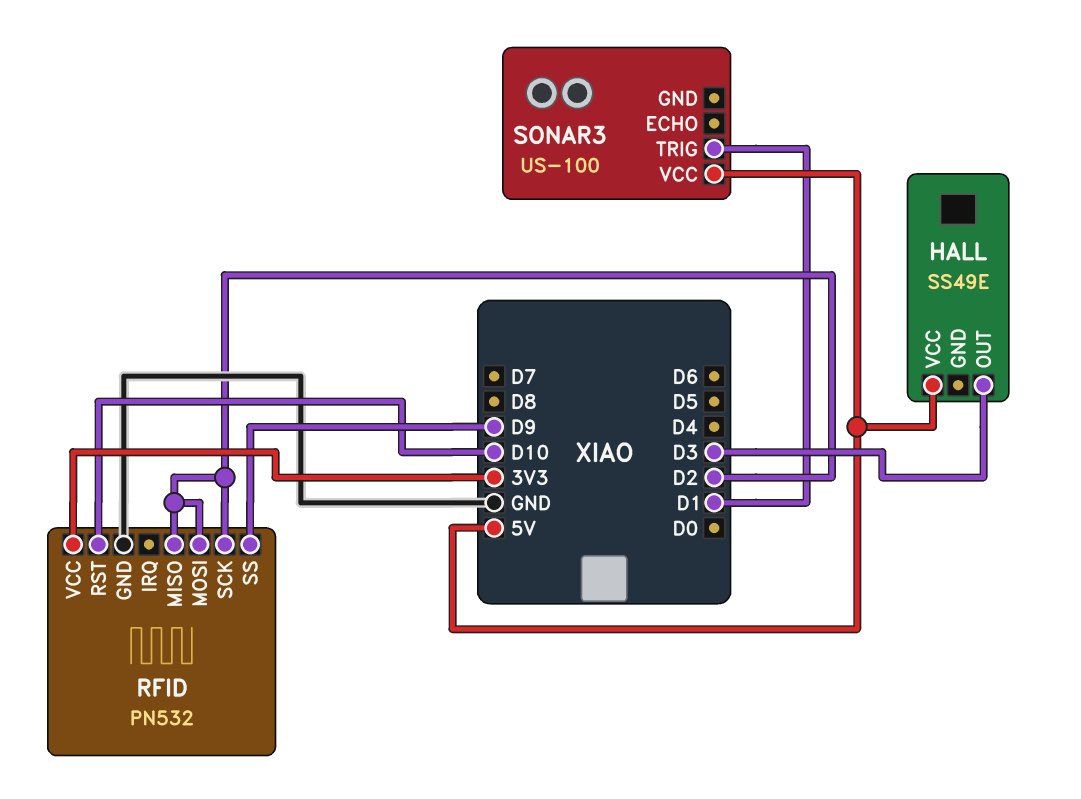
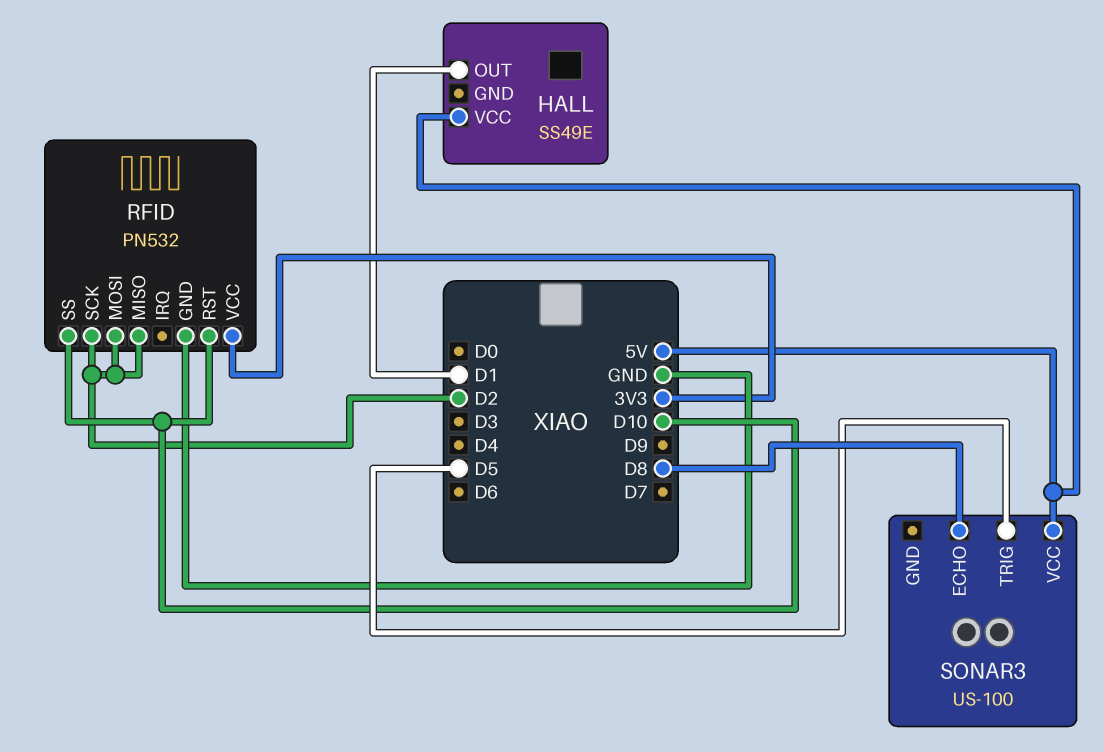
HALL pin OUT: D3 -> D1
RFID pin SS: D9 -> D10
SONAR3 pin ECHO: none -> D8
SONAR3 pin TRIG: D1 -> D5

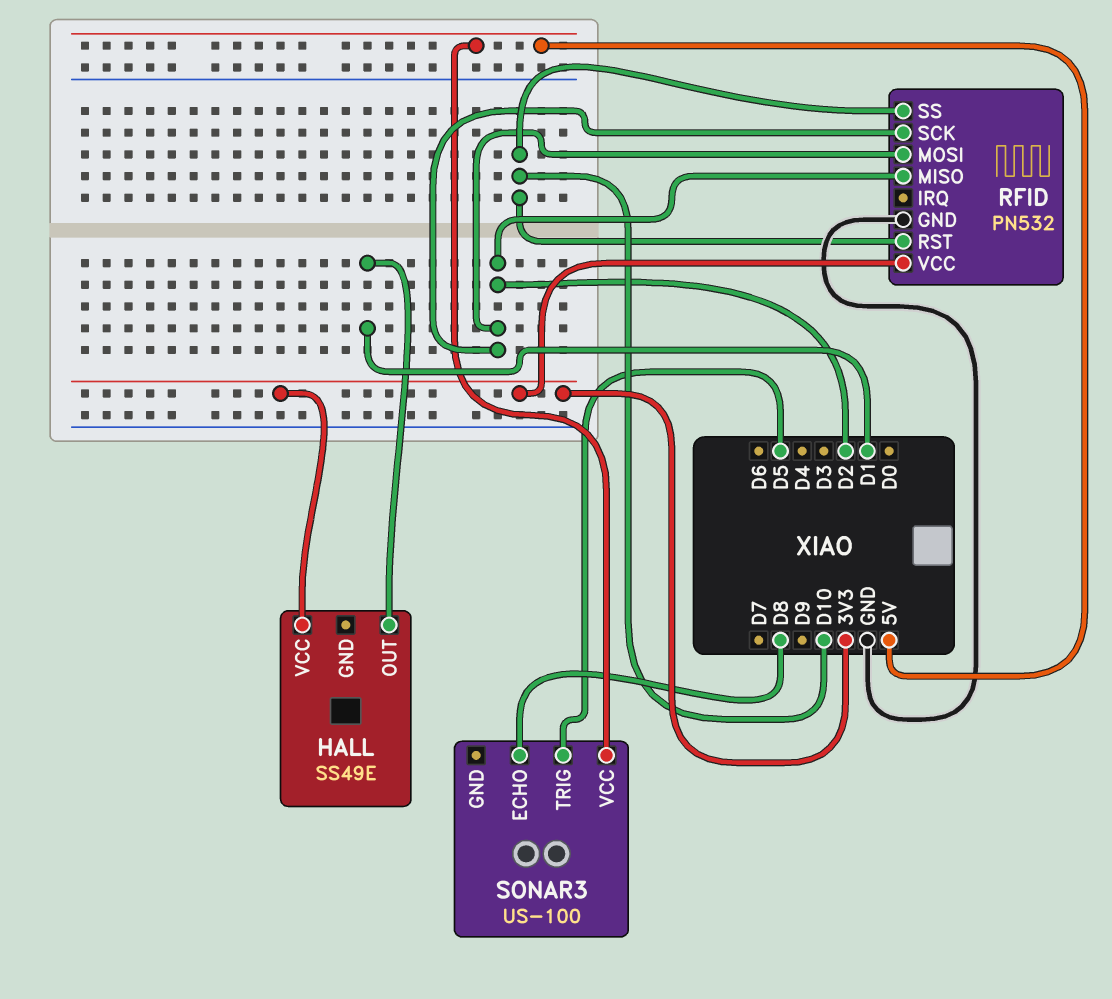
HALL pin VCC: 5V -> 3V3

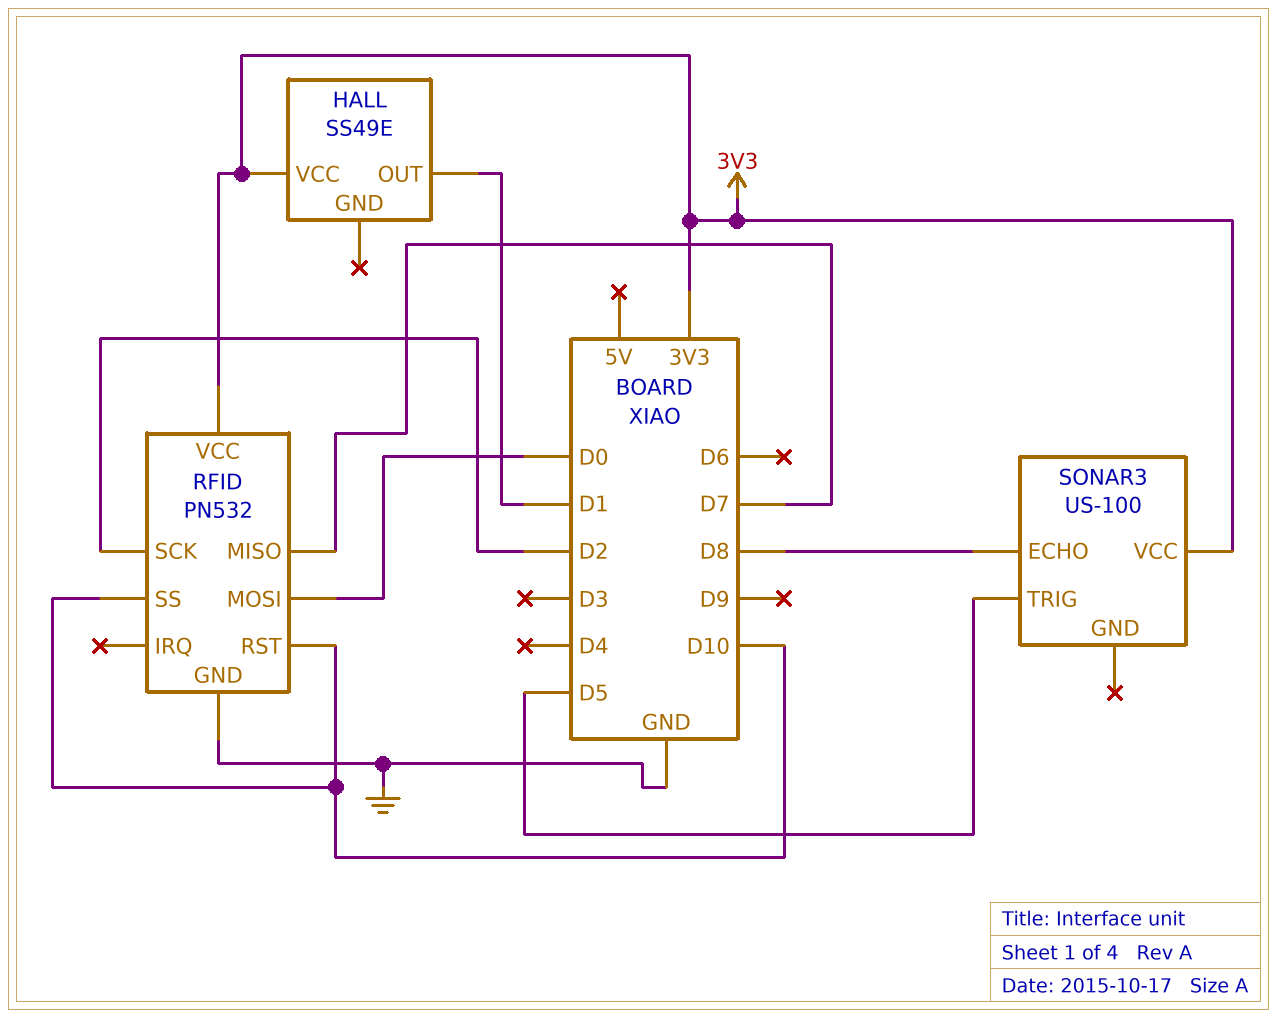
RFID pin MISO: D2 -> D7
RFID pin MOSI: D2 -> D0
SONAR3 pin VCC: 5V -> 3V3

